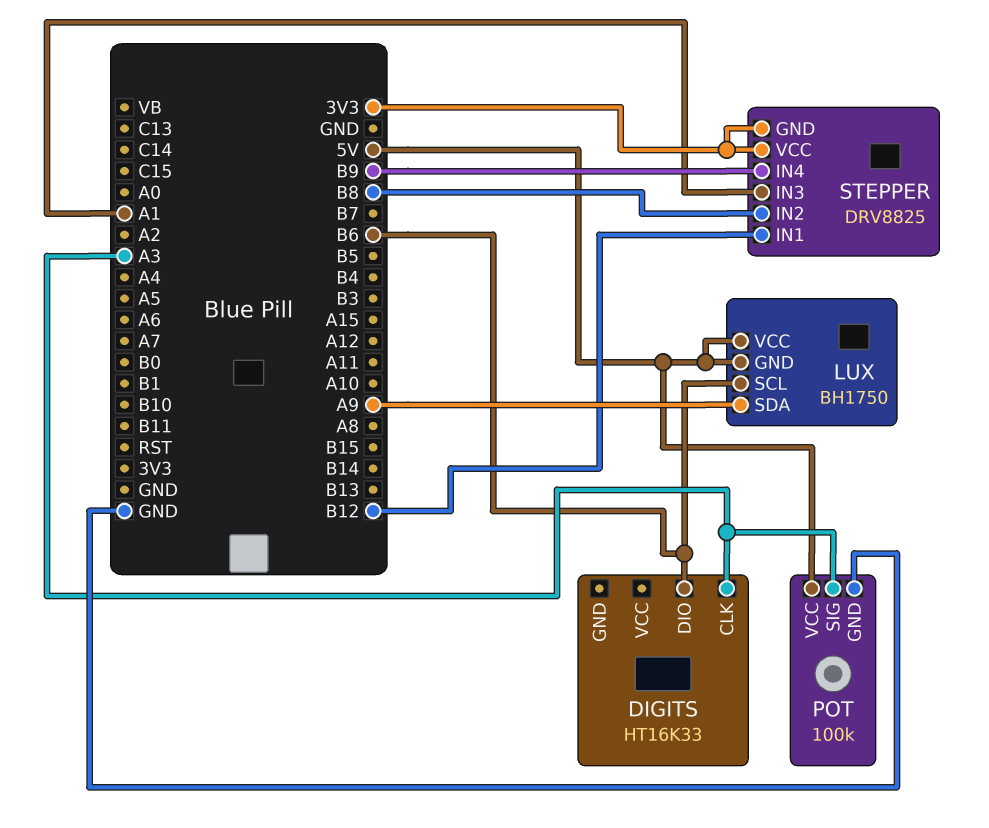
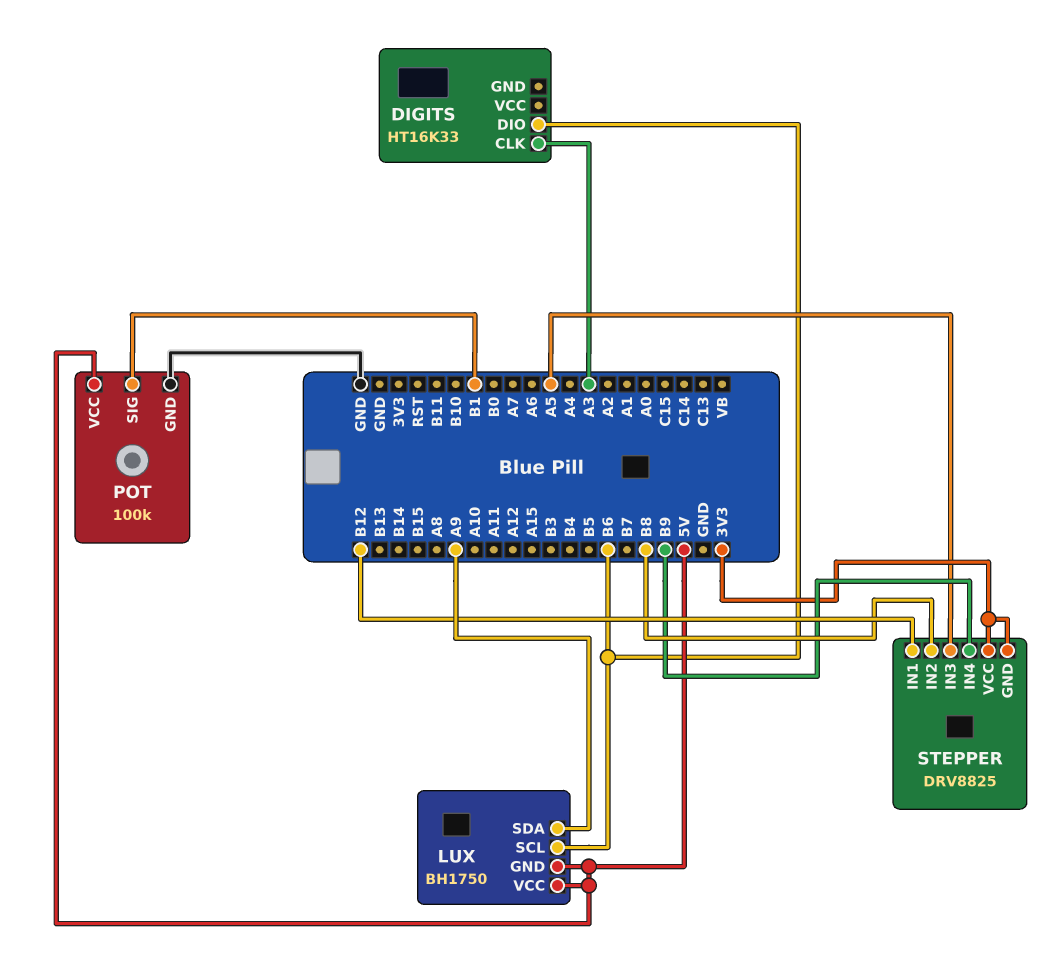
POT pin SIG: A3 -> B1
STEPPER pin IN3: A1 -> A5

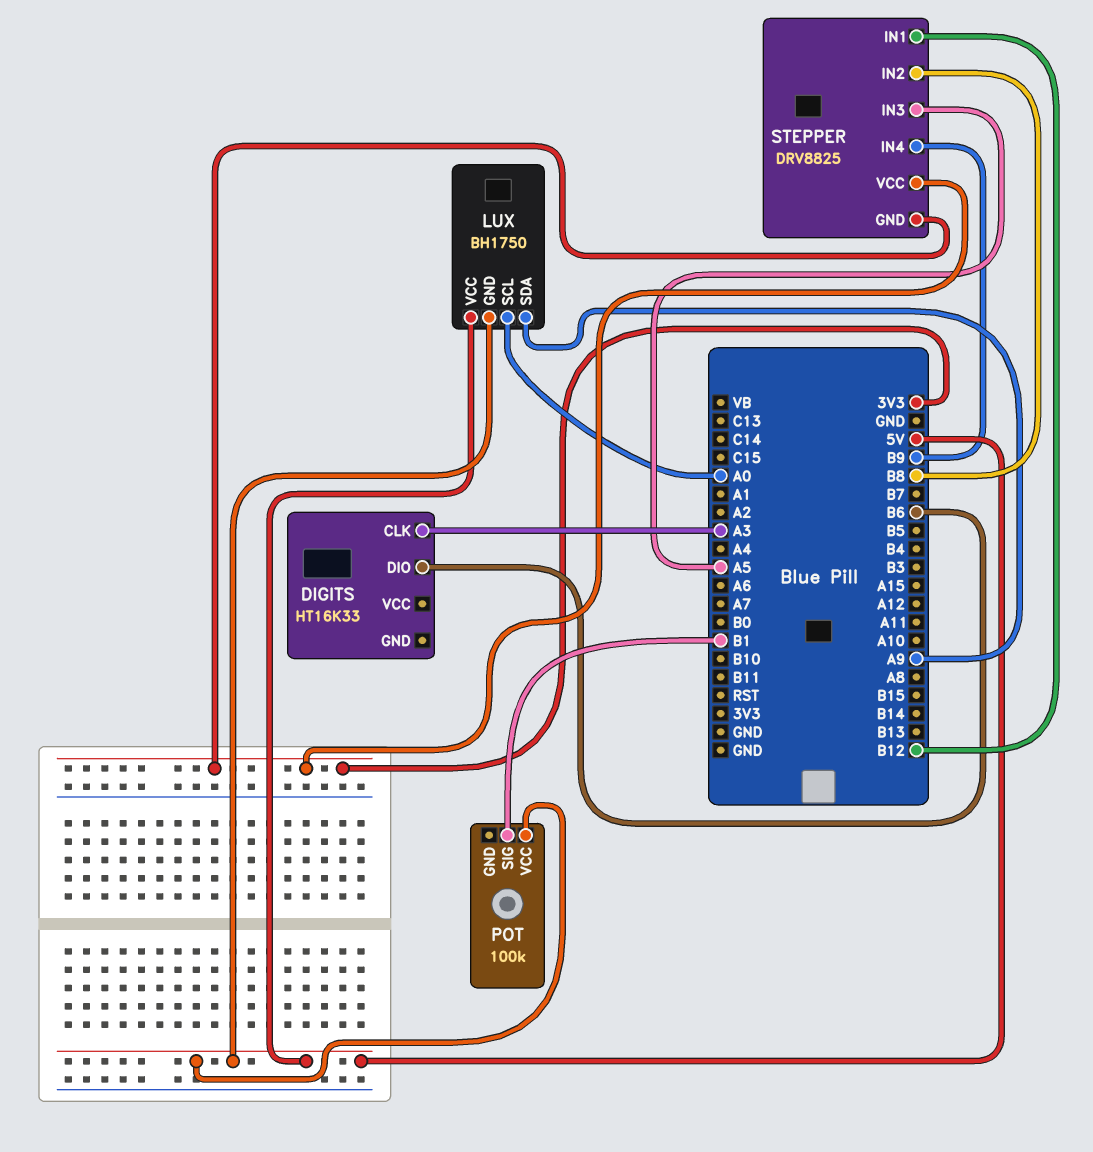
LUX pin SCL: B6 -> A0
POT pin GND: GND -> none

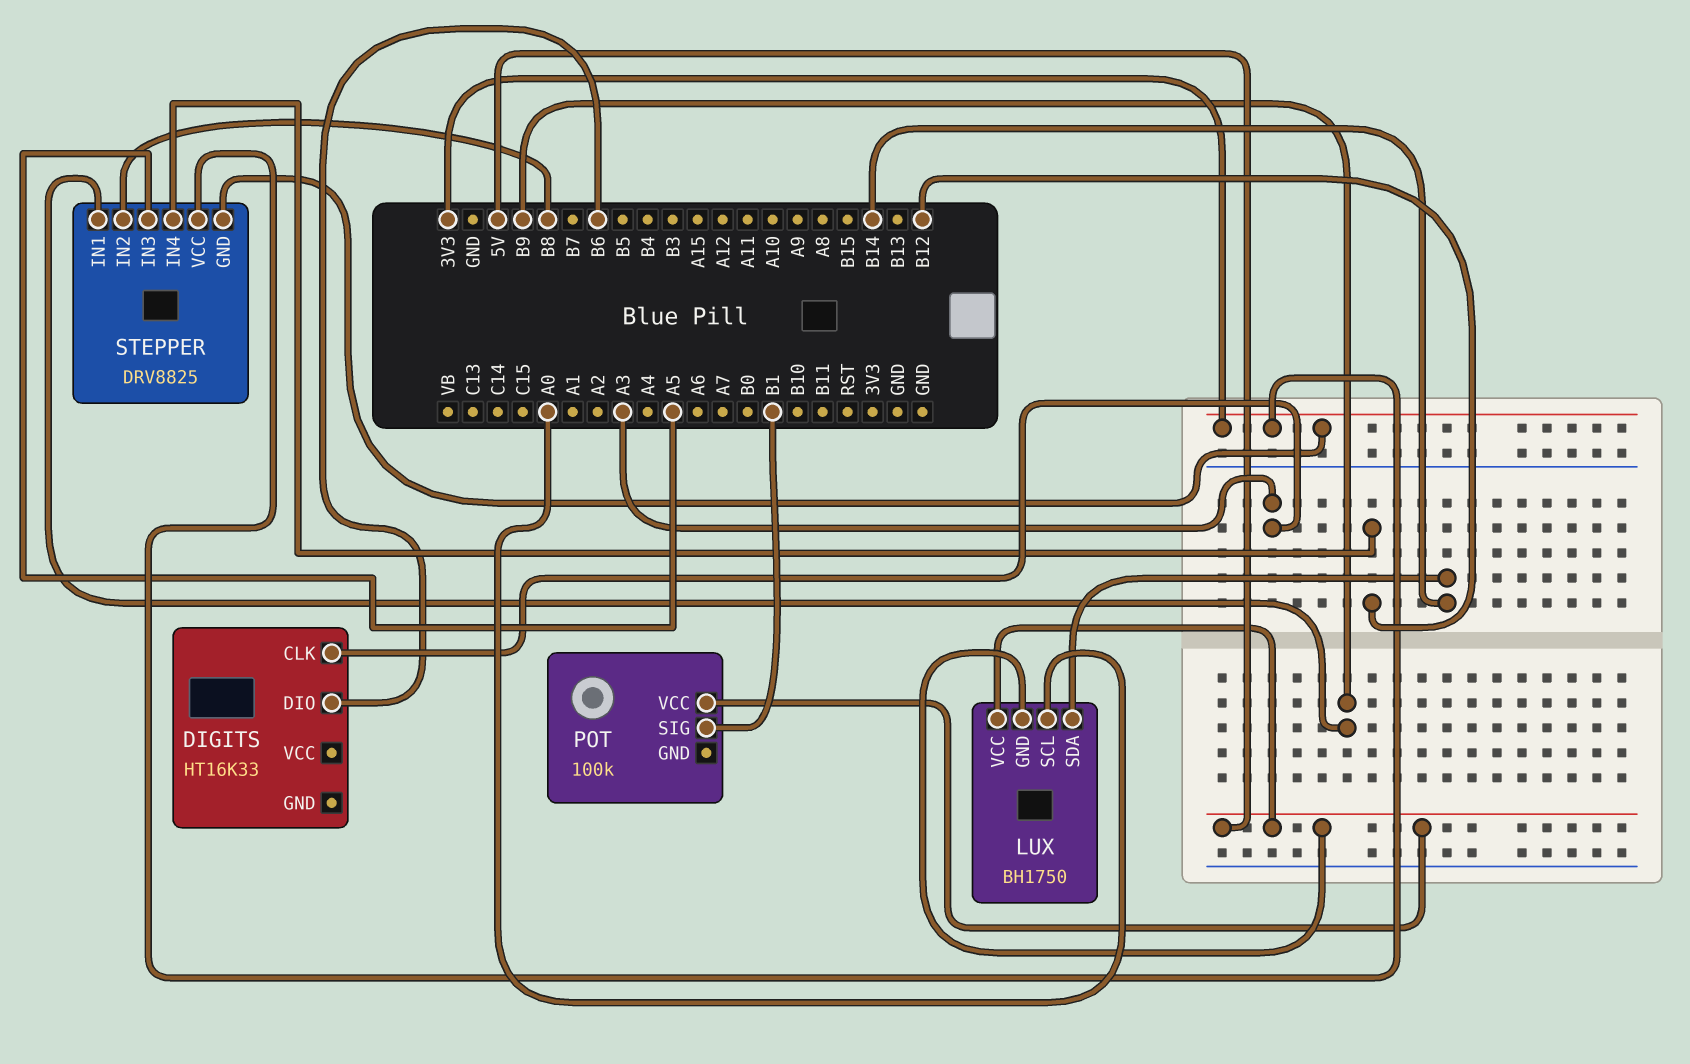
LUX pin SDA: A9 -> B14
STEPPER pin IN1: B12 -> B9
STEPPER pin IN4: B9 -> B12

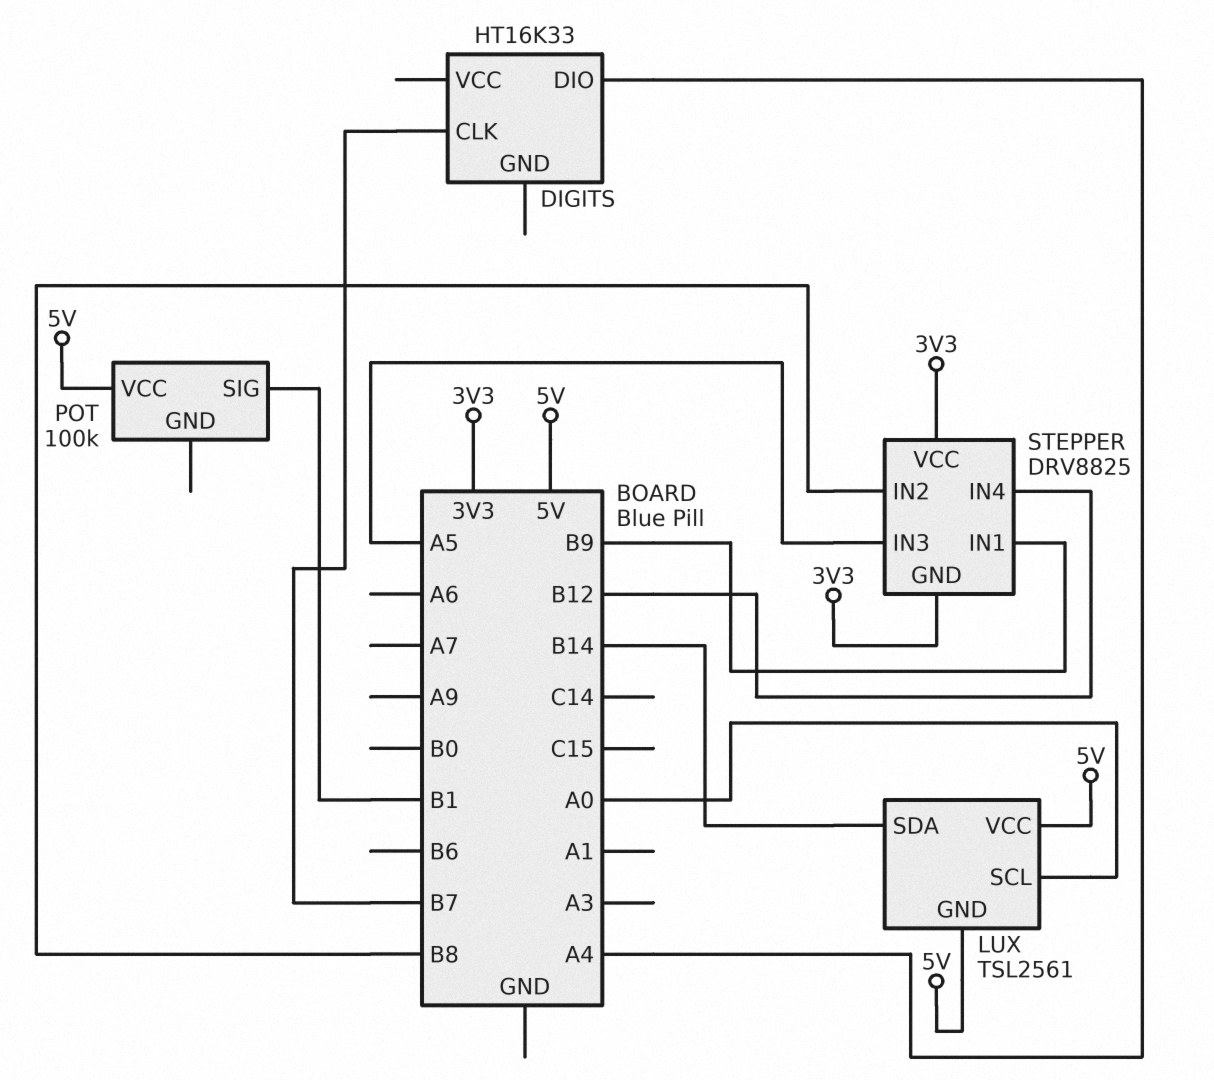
DIGITS pin CLK: A3 -> B7
DIGITS pin DIO: B6 -> A4
LUX: BH1750 -> TSL2561

